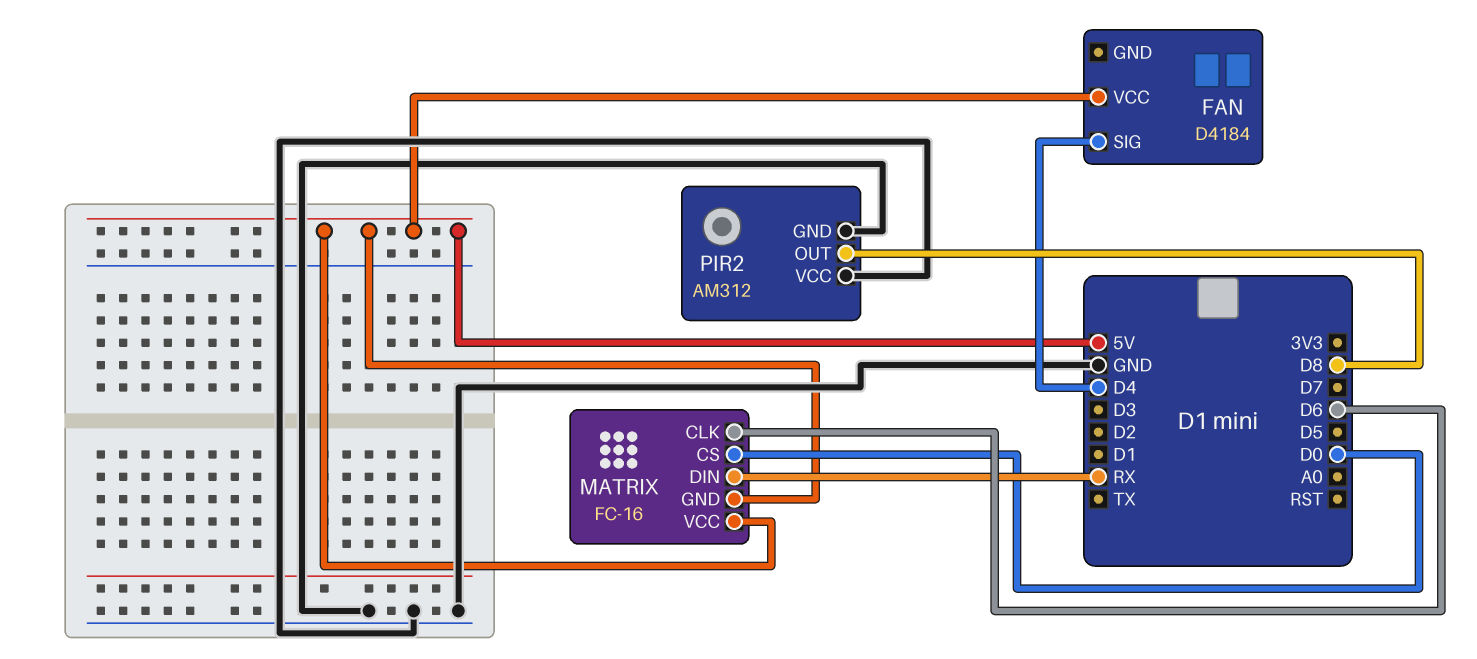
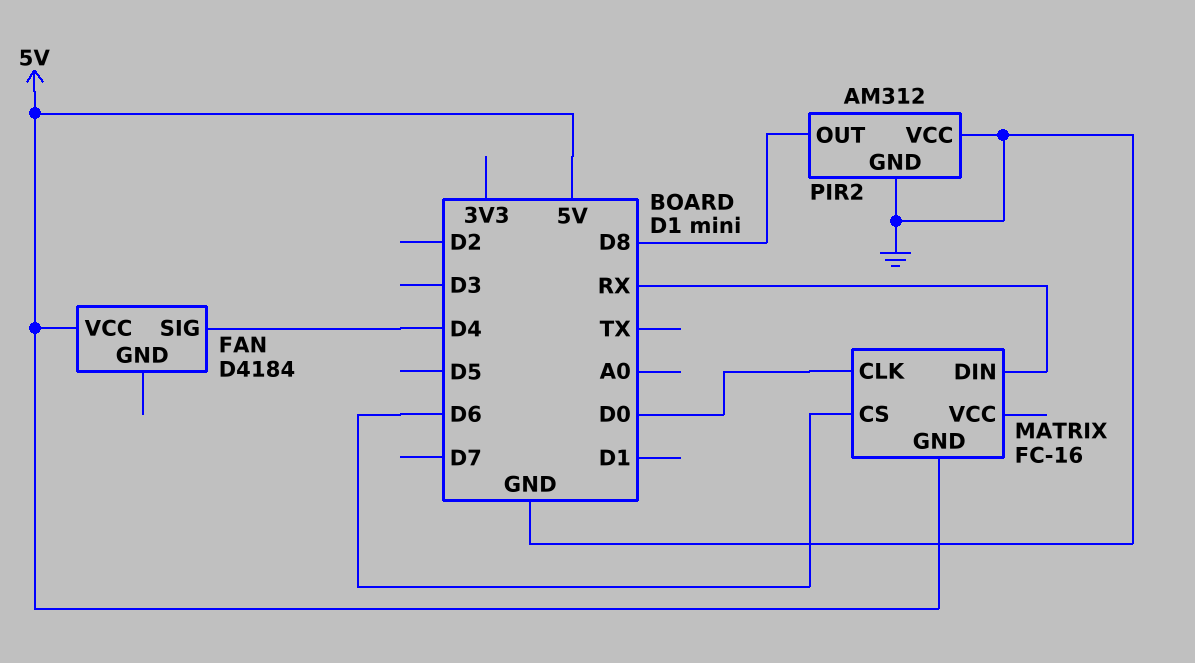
MATRIX pin CLK: D6 -> D0
MATRIX pin CS: D0 -> D6
MATRIX pin VCC: 5V -> none

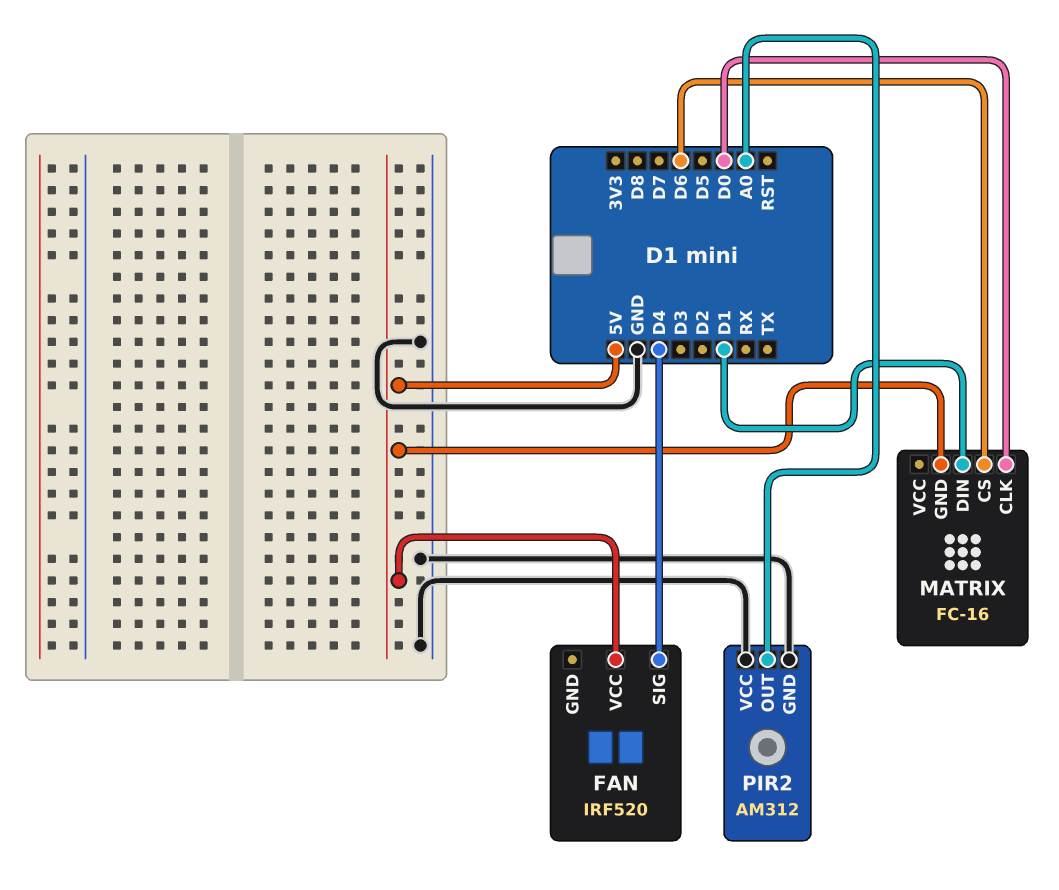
FAN: D4184 -> IRF520
MATRIX pin DIN: RX -> D1
PIR2 pin OUT: D8 -> A0

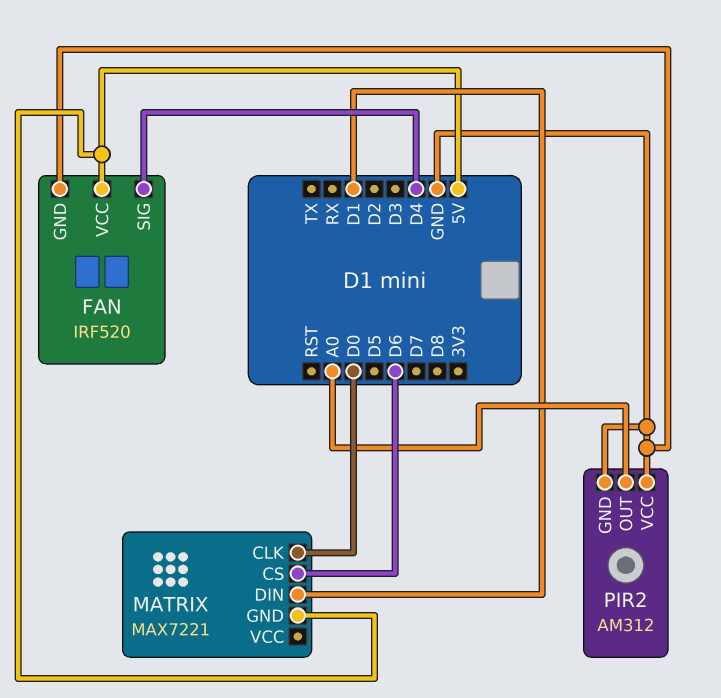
FAN pin GND: none -> GND
MATRIX: FC-16 -> MAX7221

